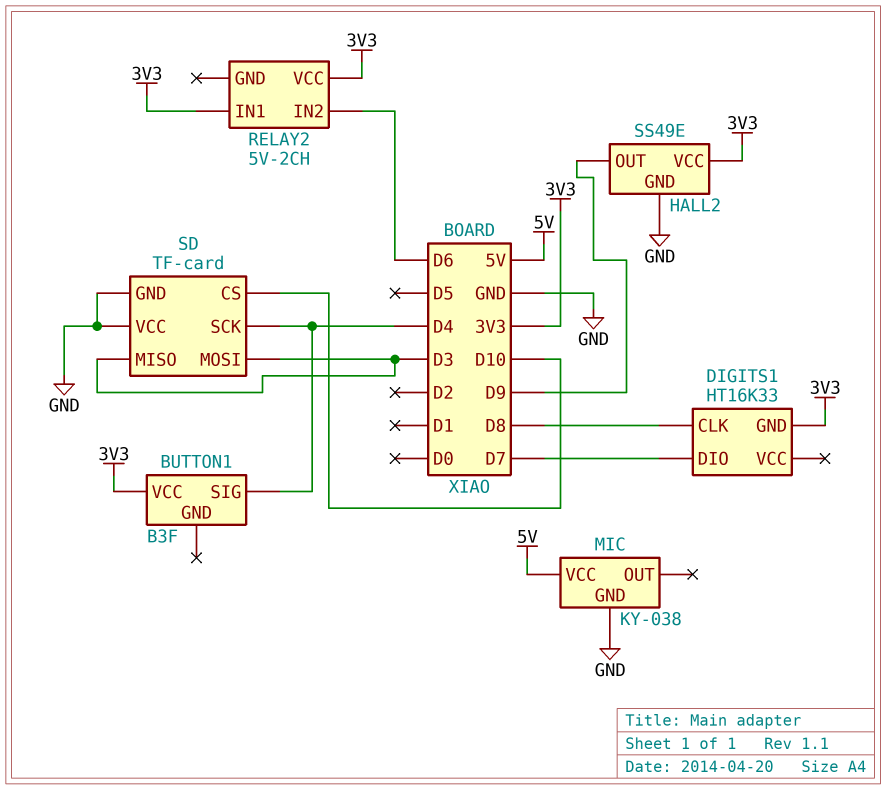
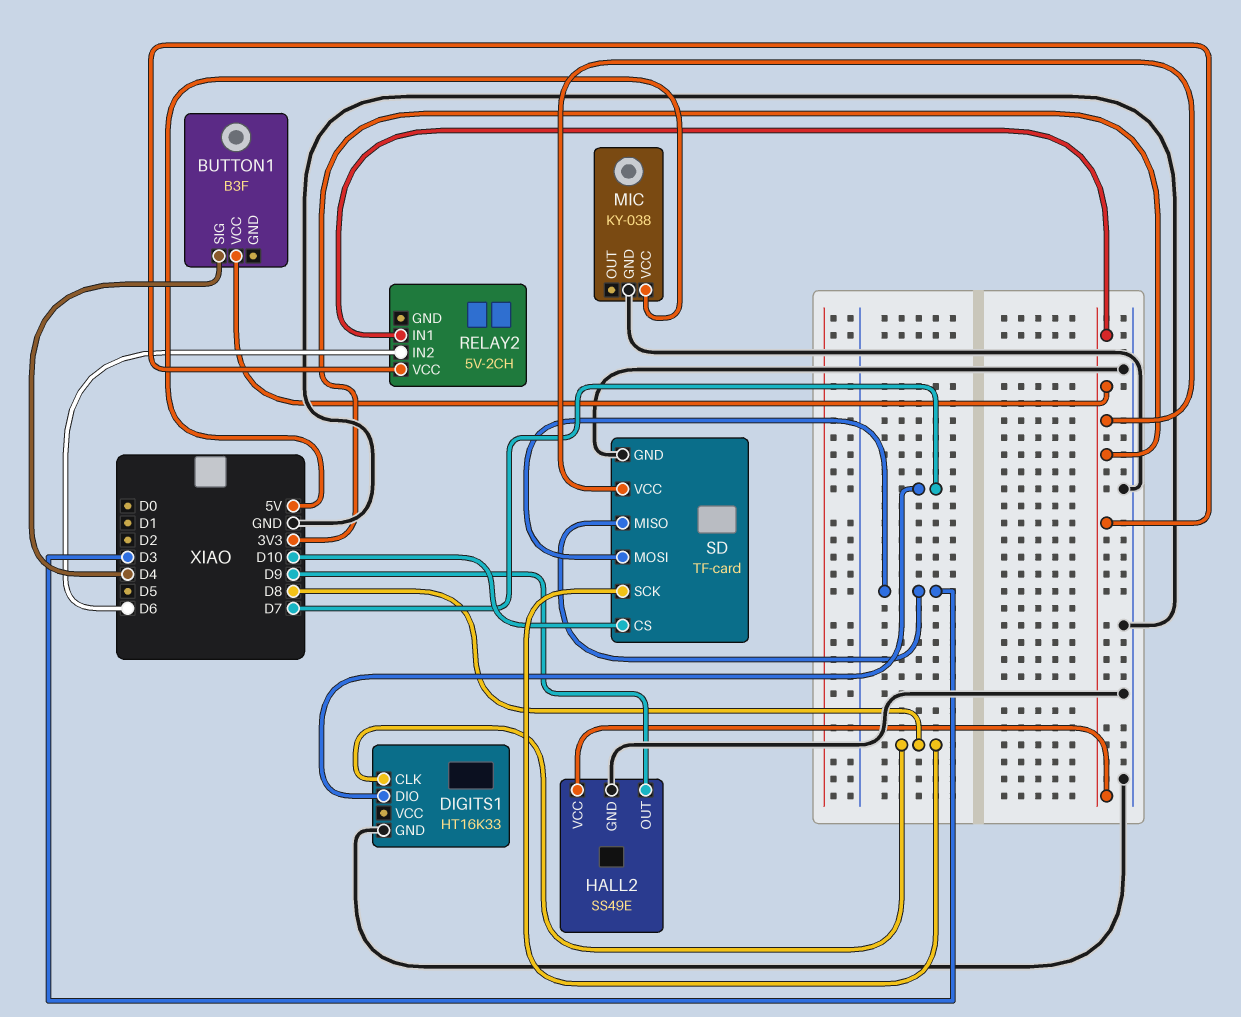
DIGITS1 pin GND: 3V3 -> GND
SD pin SCK: D4 -> D8
SD pin VCC: GND -> 3V3

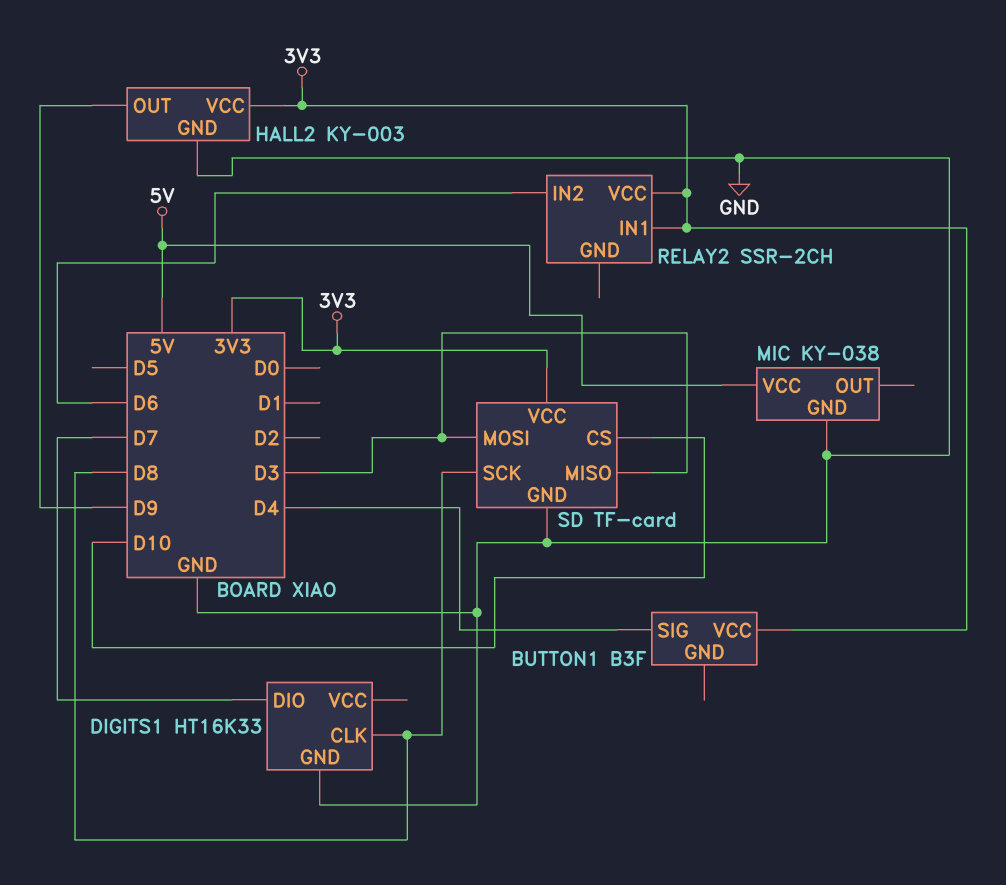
HALL2: SS49E -> KY-003
RELAY2: 5V-2CH -> SSR-2CH

